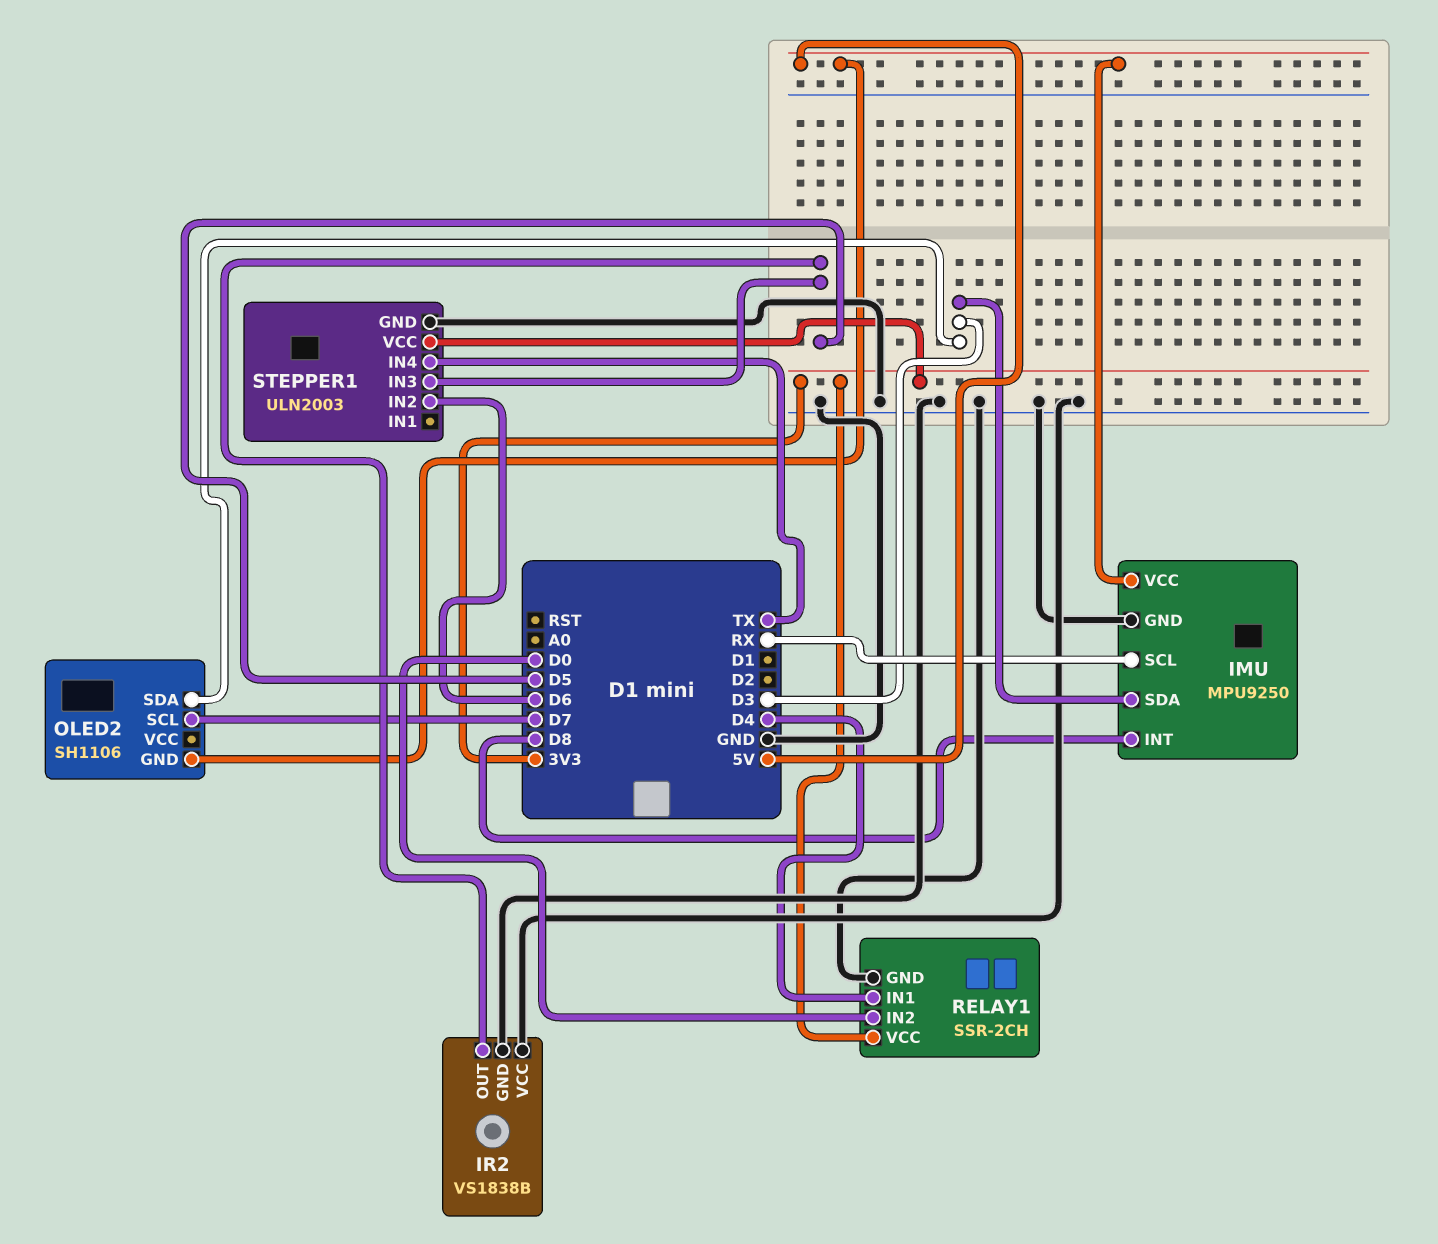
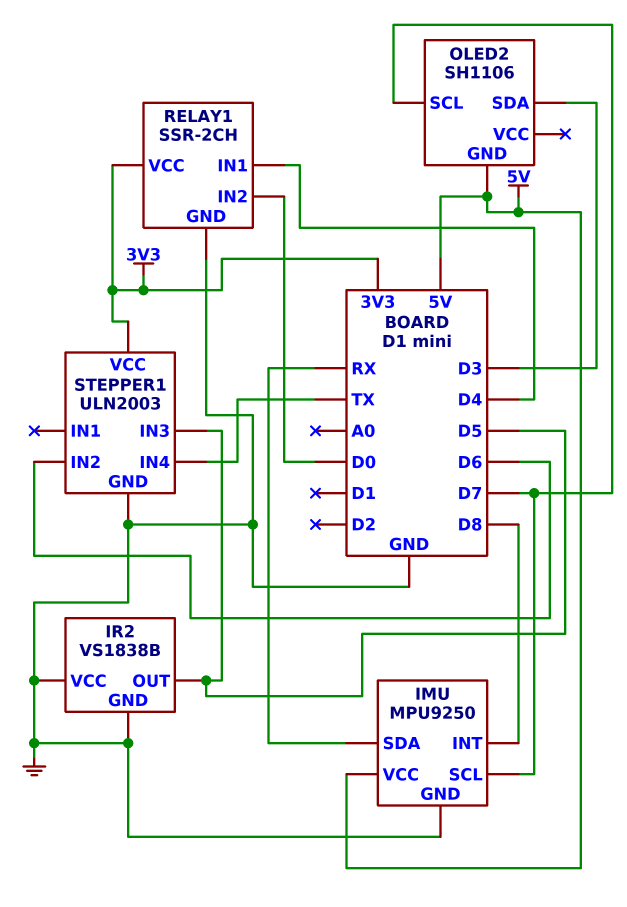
IMU pin SCL: RX -> D7
IMU pin SDA: D3 -> RX

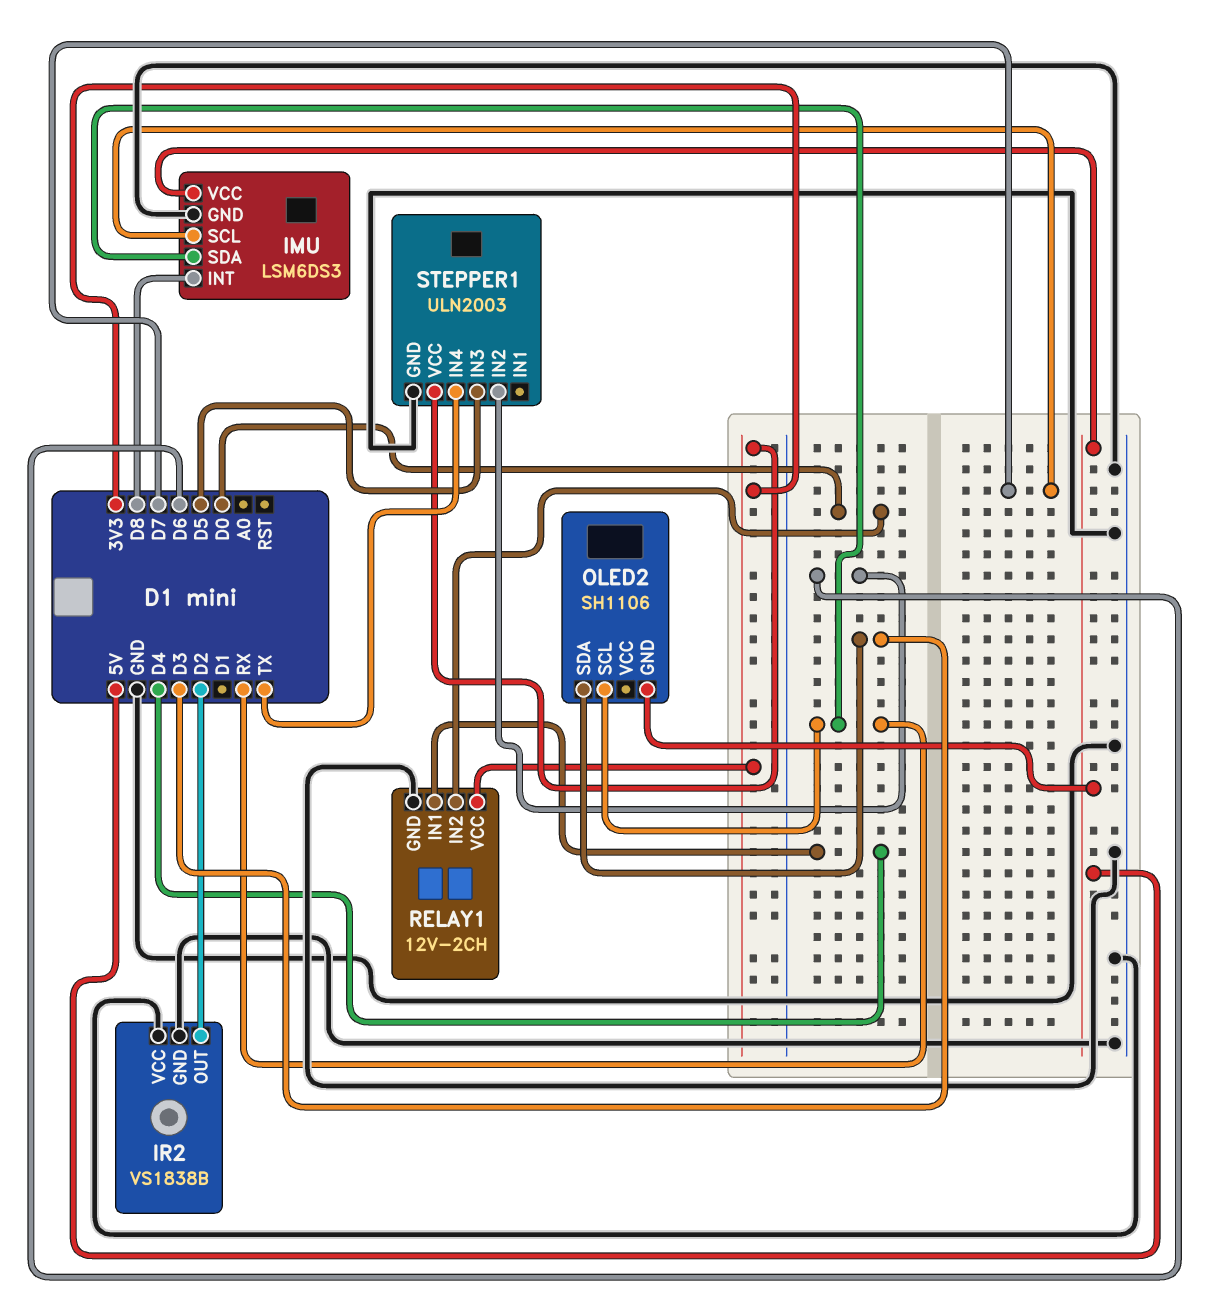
IMU: MPU9250 -> LSM6DS3
IR2 pin OUT: D5 -> D2
OLED2 pin SCL: D7 -> RX
RELAY1: SSR-2CH -> 12V-2CH

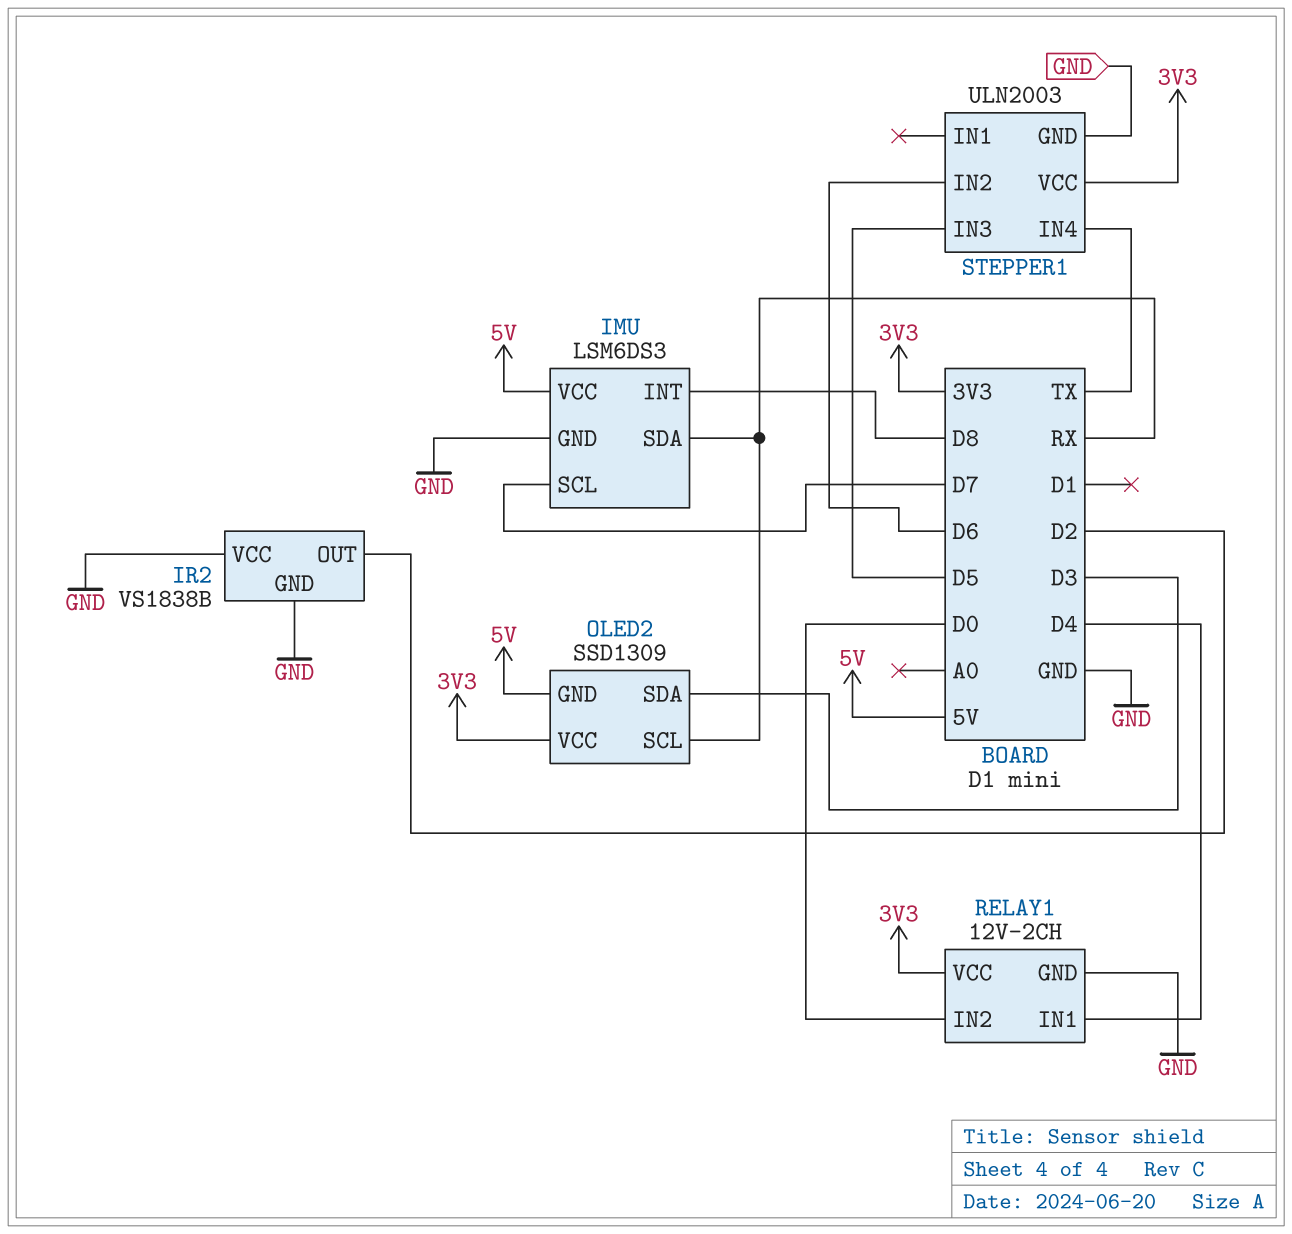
OLED2: SH1106 -> SSD1309
OLED2 pin VCC: none -> 3V3

